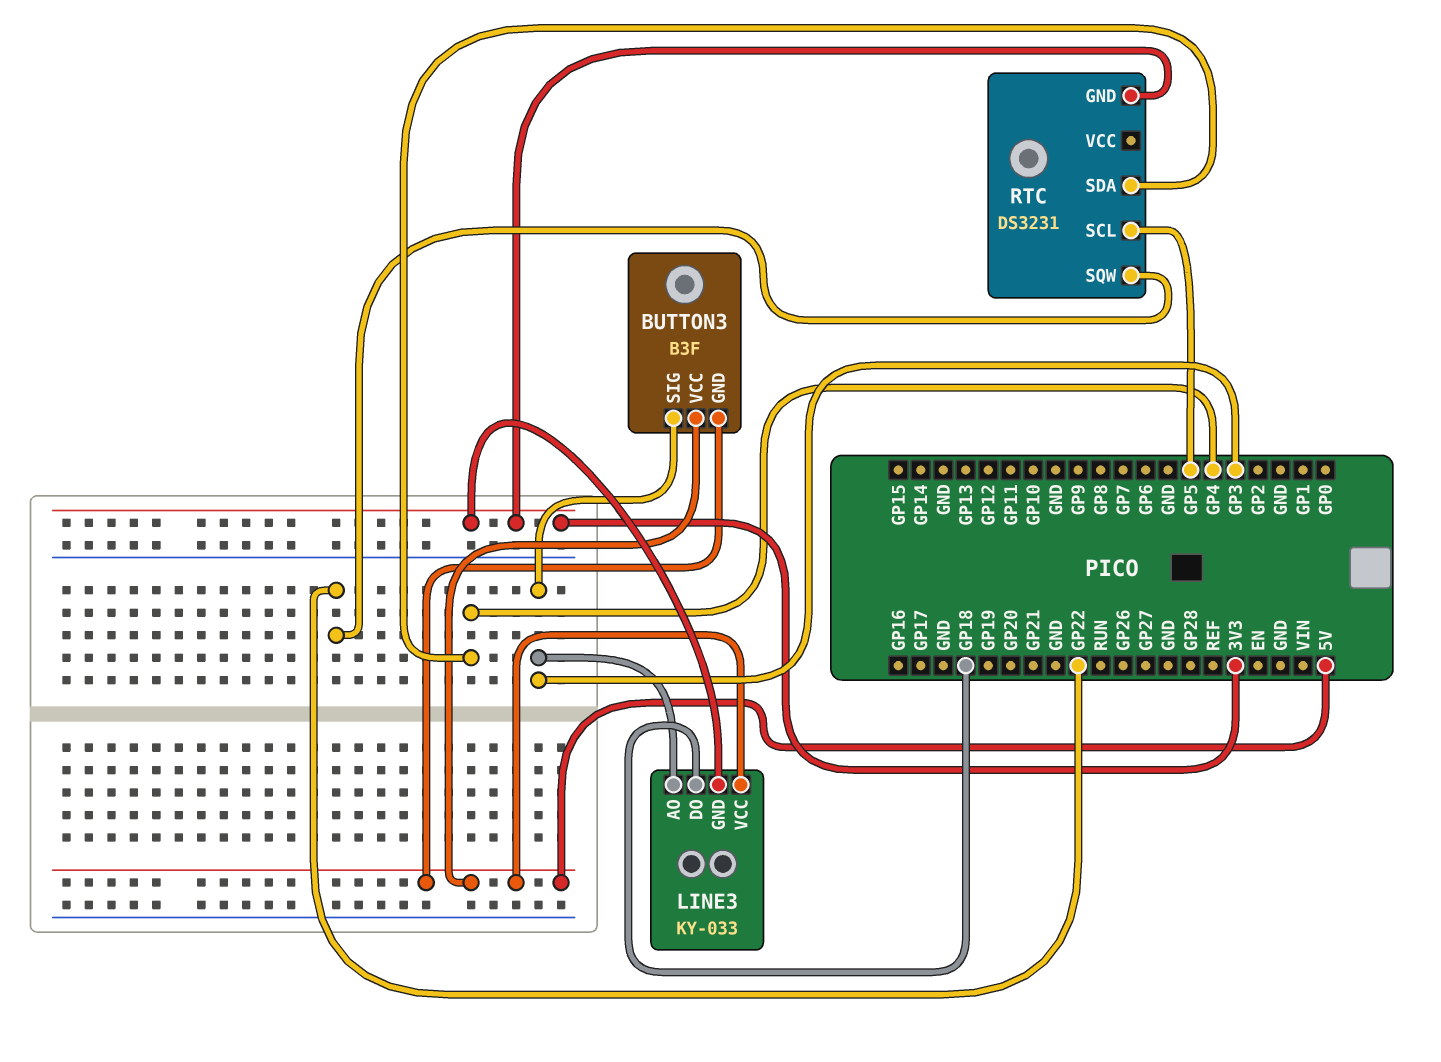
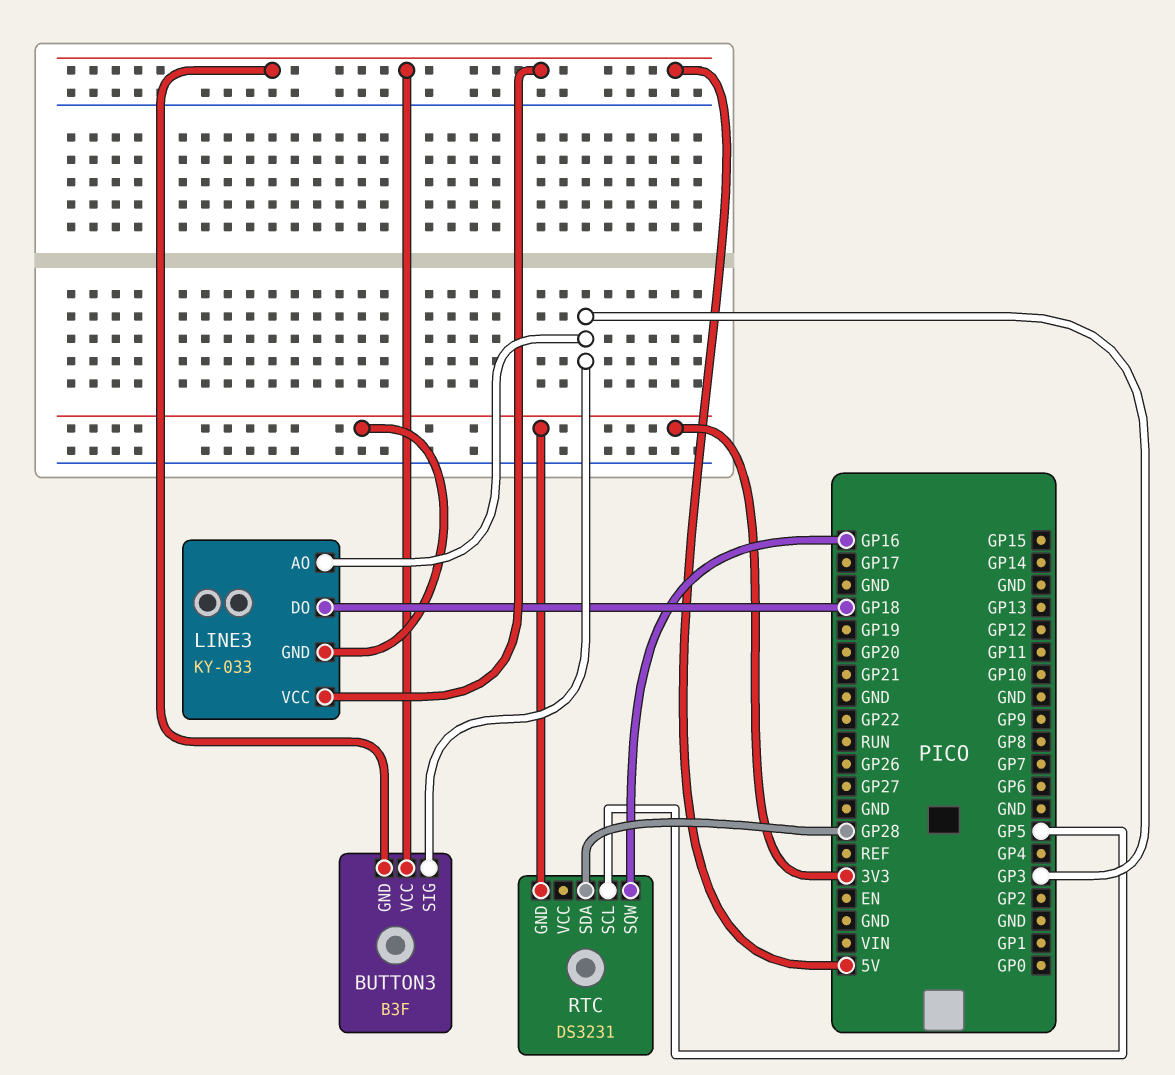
RTC pin SDA: GP4 -> GP28
RTC pin SQW: GP22 -> GP16

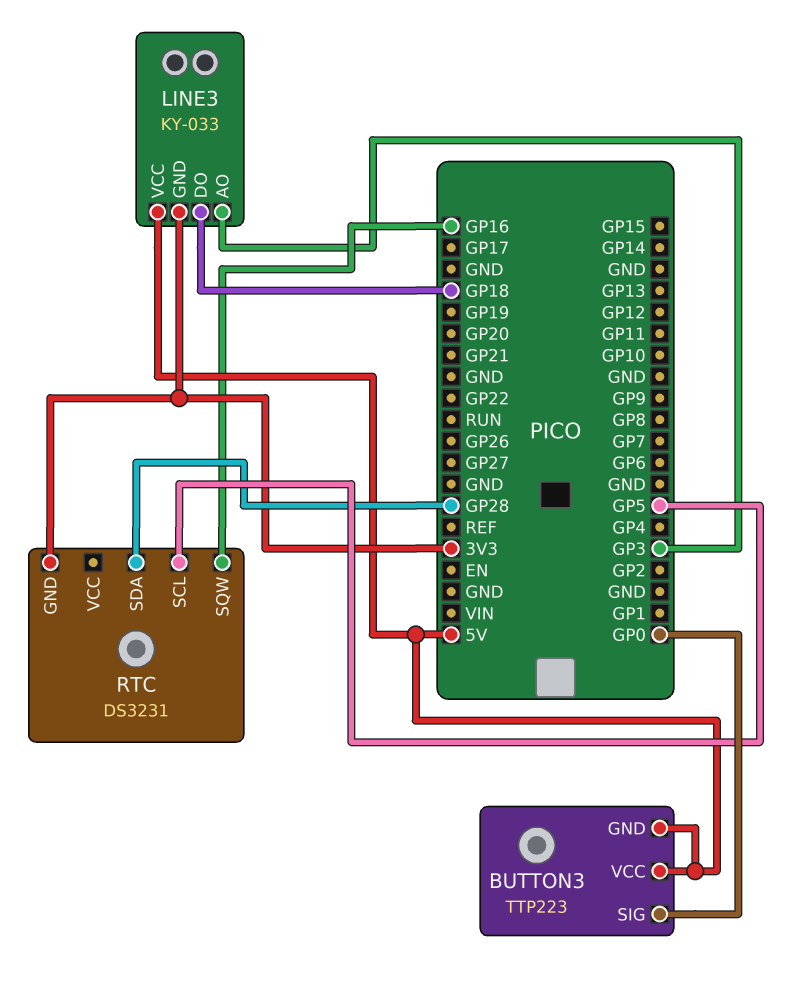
BUTTON3: B3F -> TTP223
BUTTON3 pin SIG: GP3 -> GP0

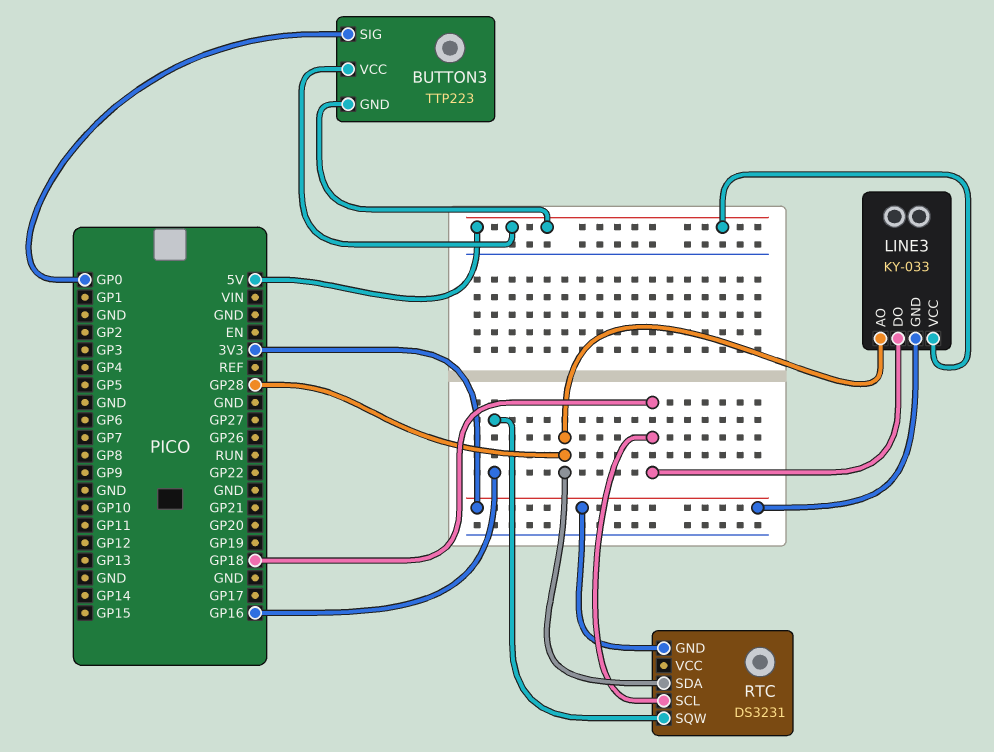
LINE3 pin AO: GP3 -> GP28
RTC pin SCL: GP5 -> GP18

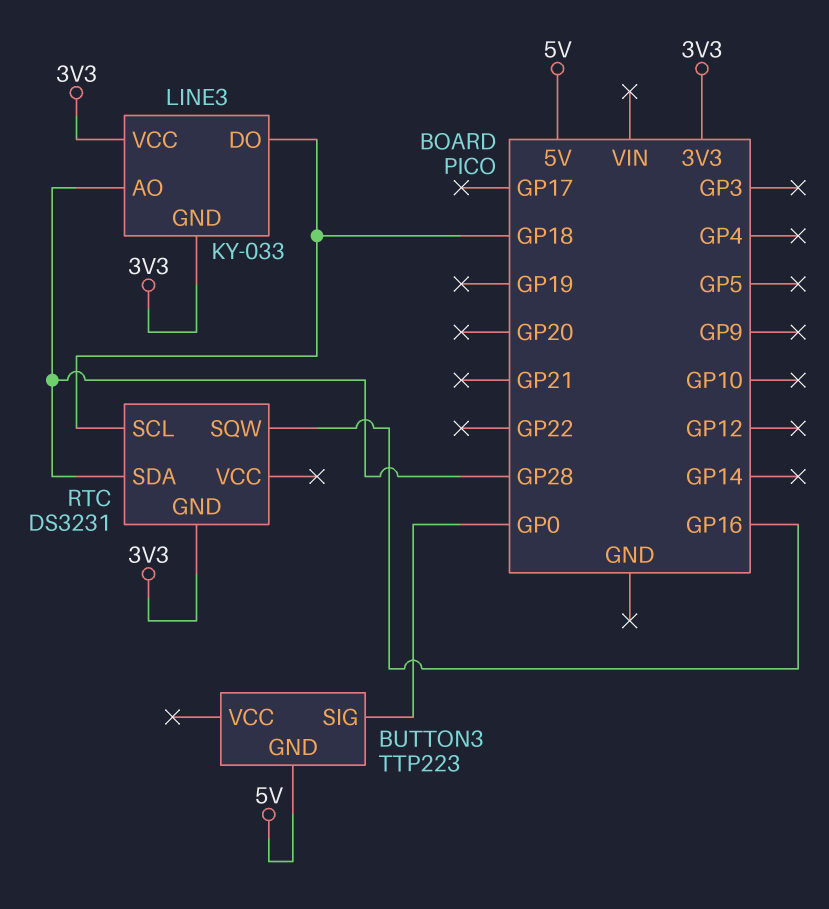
BUTTON3 pin VCC: 5V -> none
LINE3 pin VCC: 5V -> 3V3

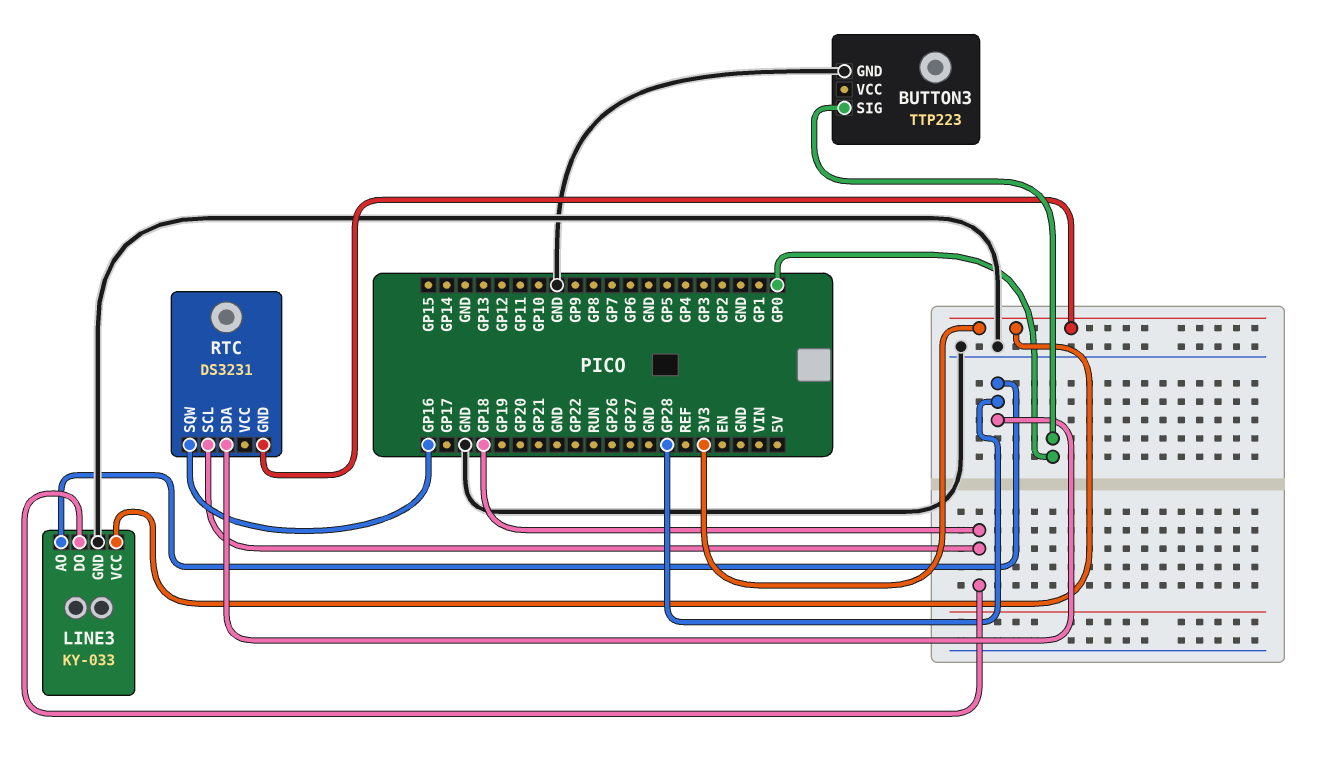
BUTTON3 pin GND: 5V -> GND
LINE3 pin GND: 3V3 -> GND

